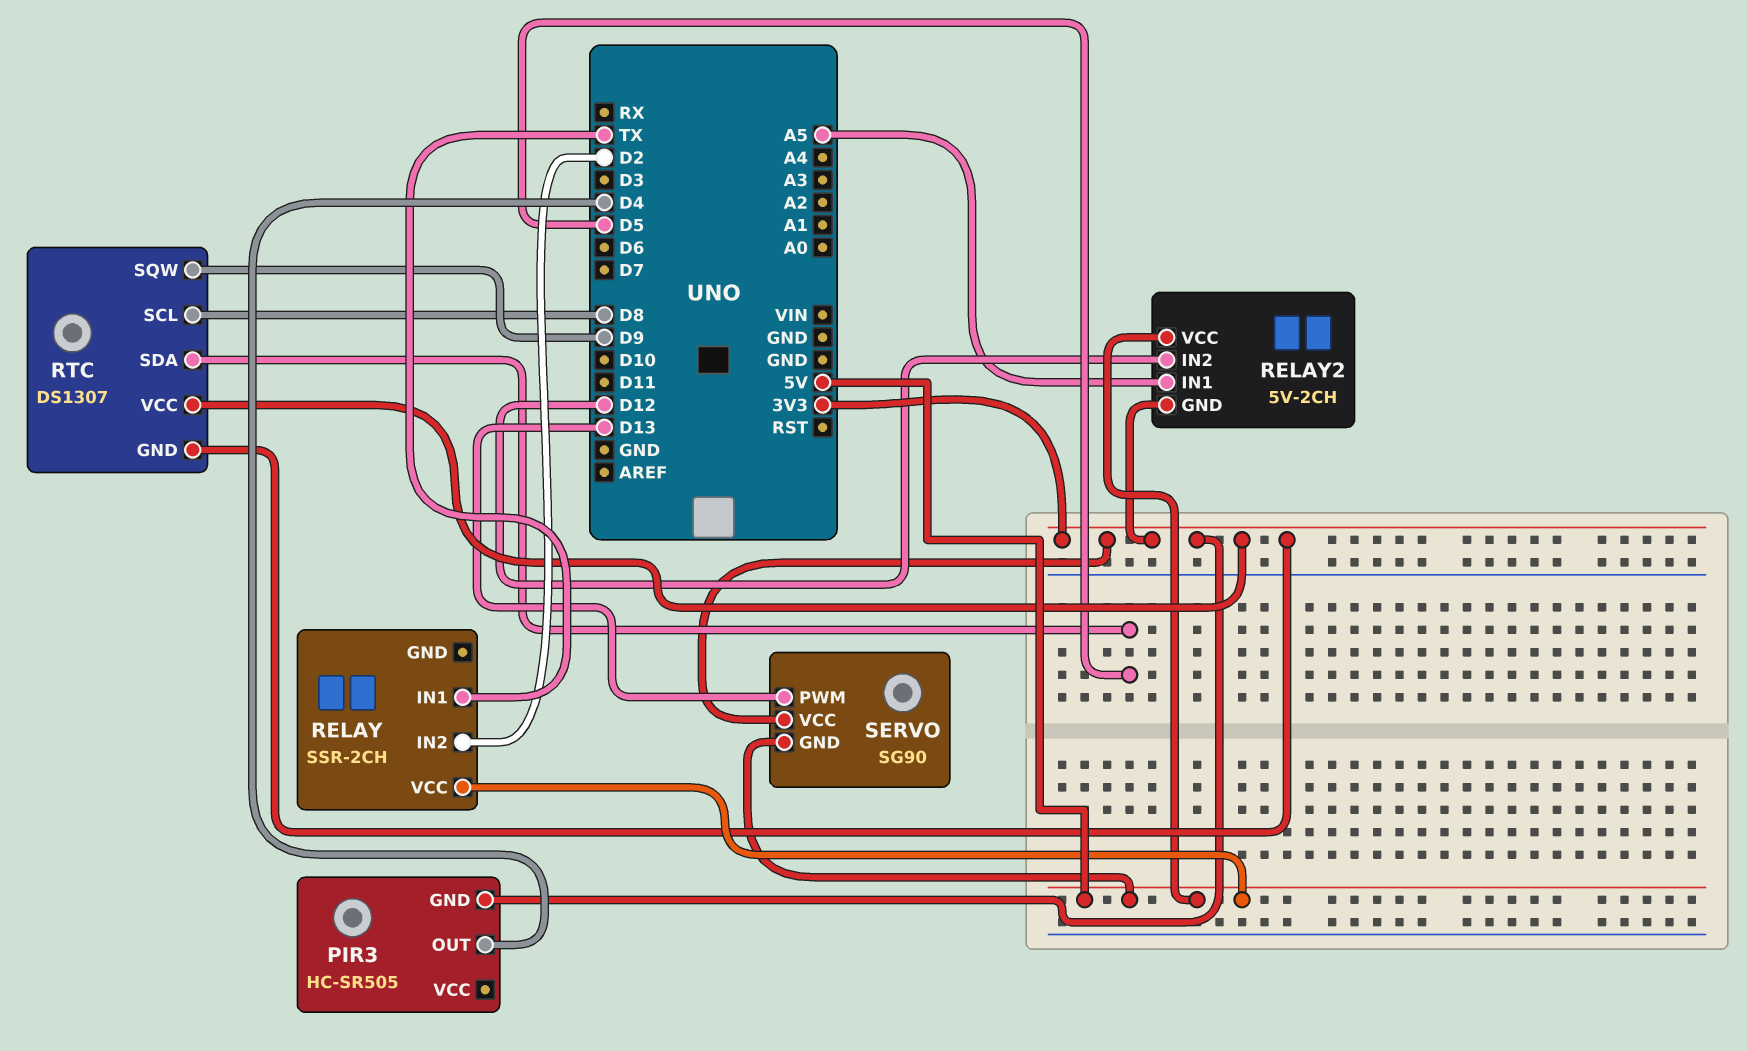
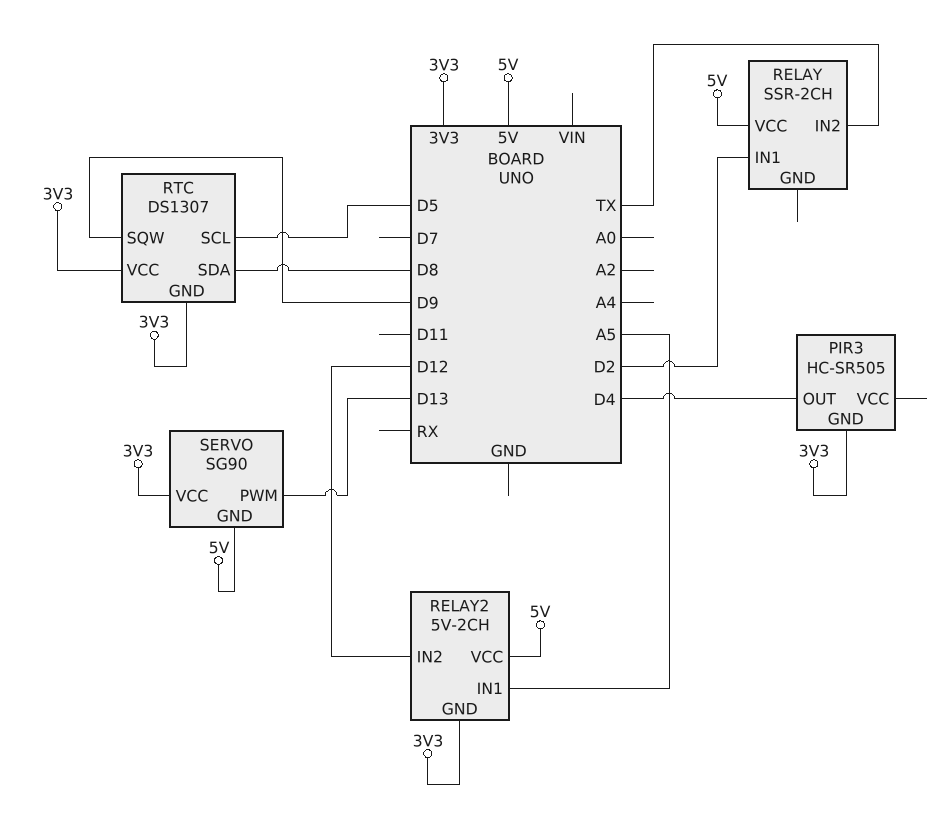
RELAY pin IN1: TX -> D2
RELAY pin IN2: D2 -> TX
RTC pin SCL: D8 -> D5
RTC pin SDA: D5 -> D8

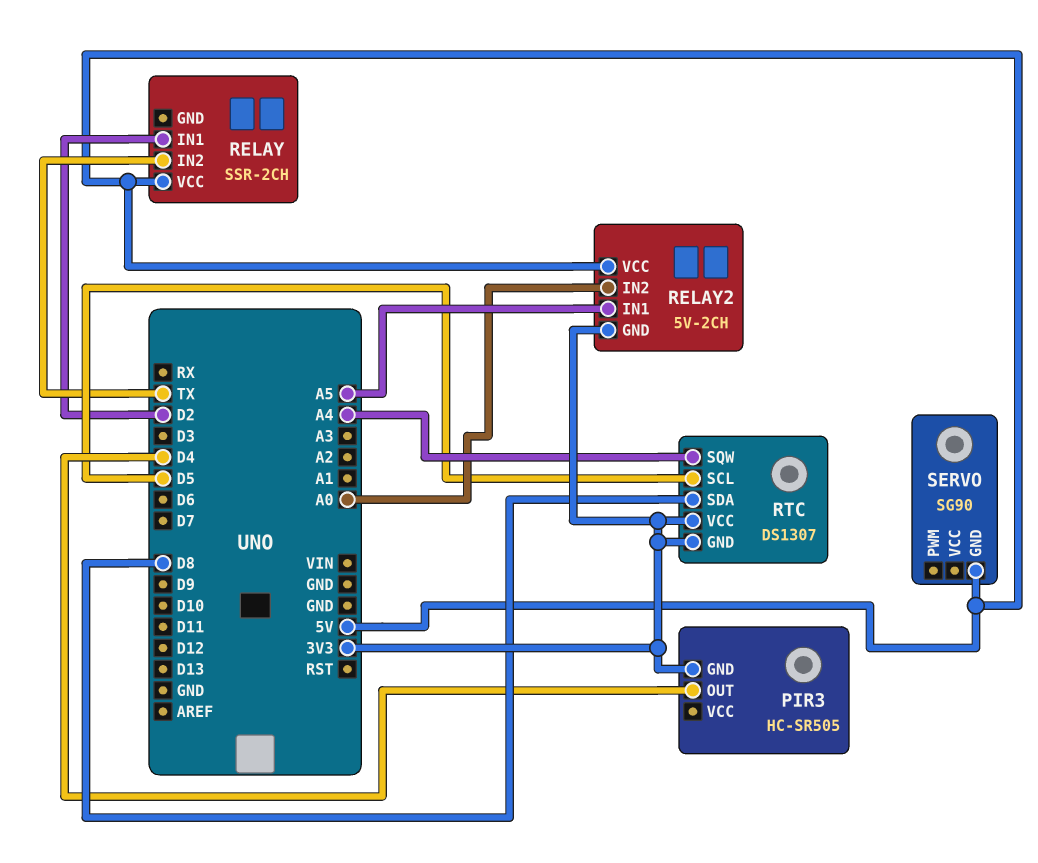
RELAY2 pin IN2: D12 -> A0
RTC pin SQW: D9 -> A4
SERVO pin PWM: D13 -> none
SERVO pin VCC: 3V3 -> none

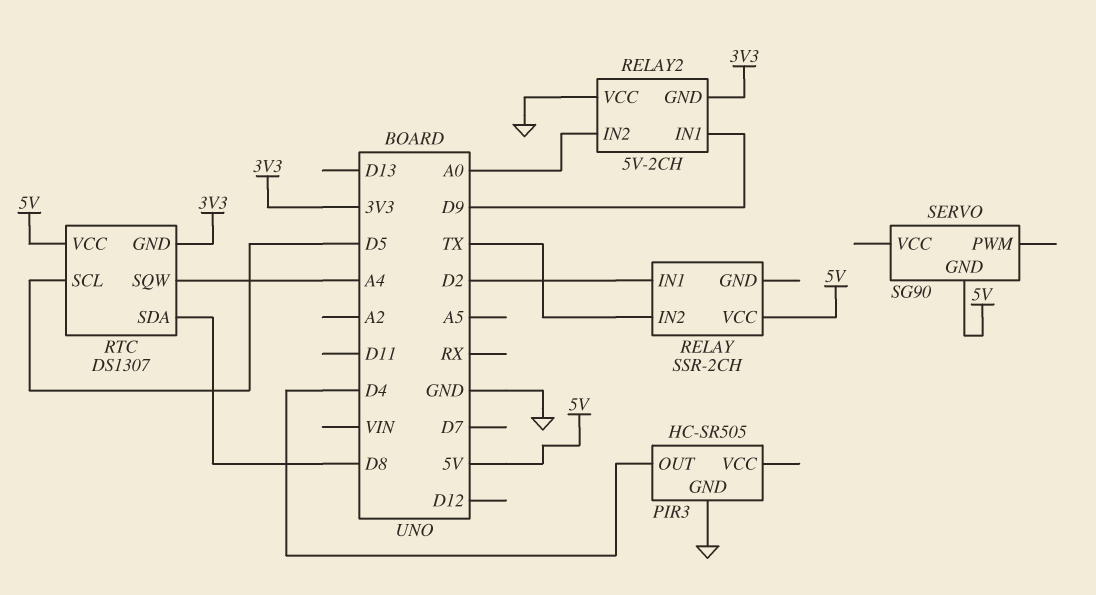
PIR3 pin GND: 3V3 -> GND
RELAY2 pin IN1: A5 -> D9
RELAY2 pin VCC: 5V -> GND
RTC pin VCC: 3V3 -> 5V

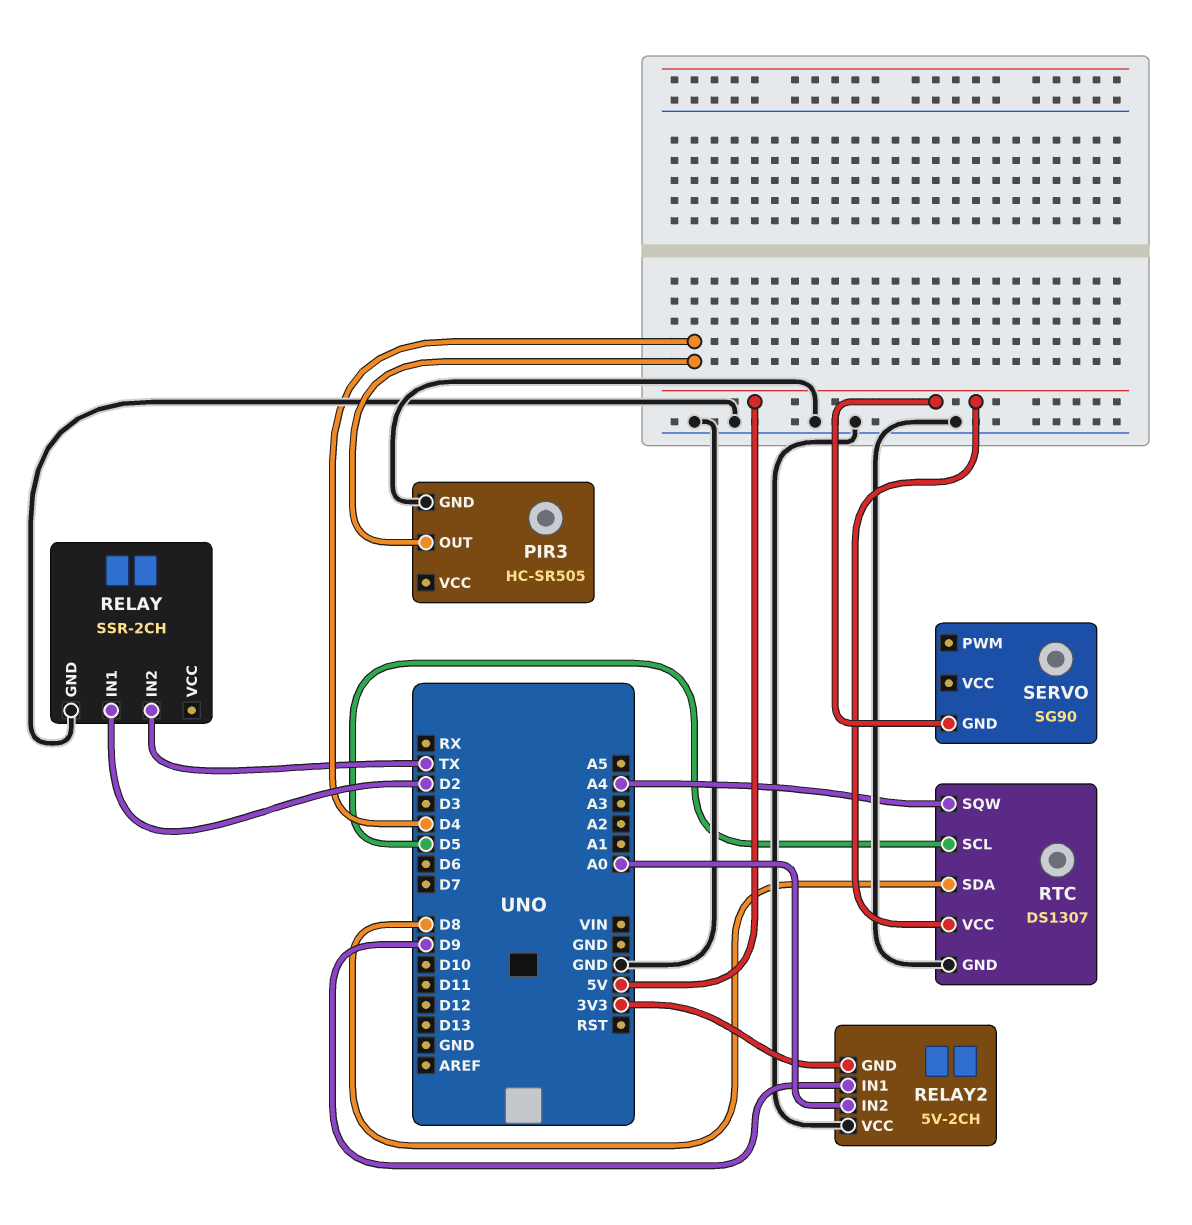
RELAY pin GND: none -> GND
RELAY pin VCC: 5V -> none
RTC pin GND: 3V3 -> GND

